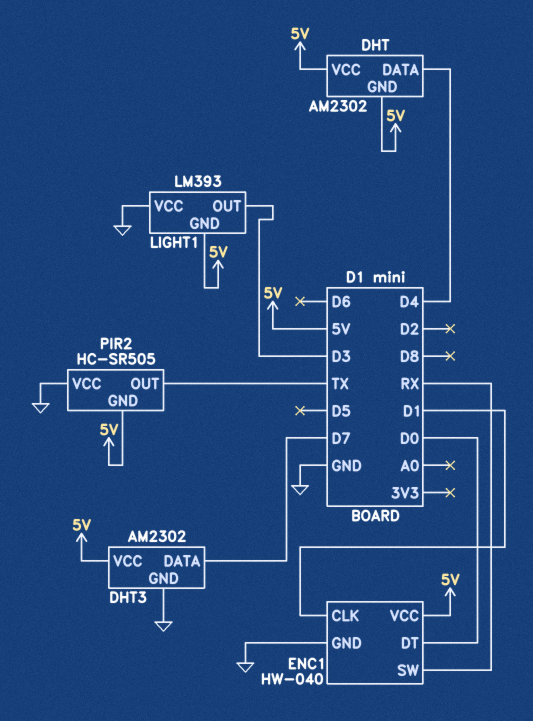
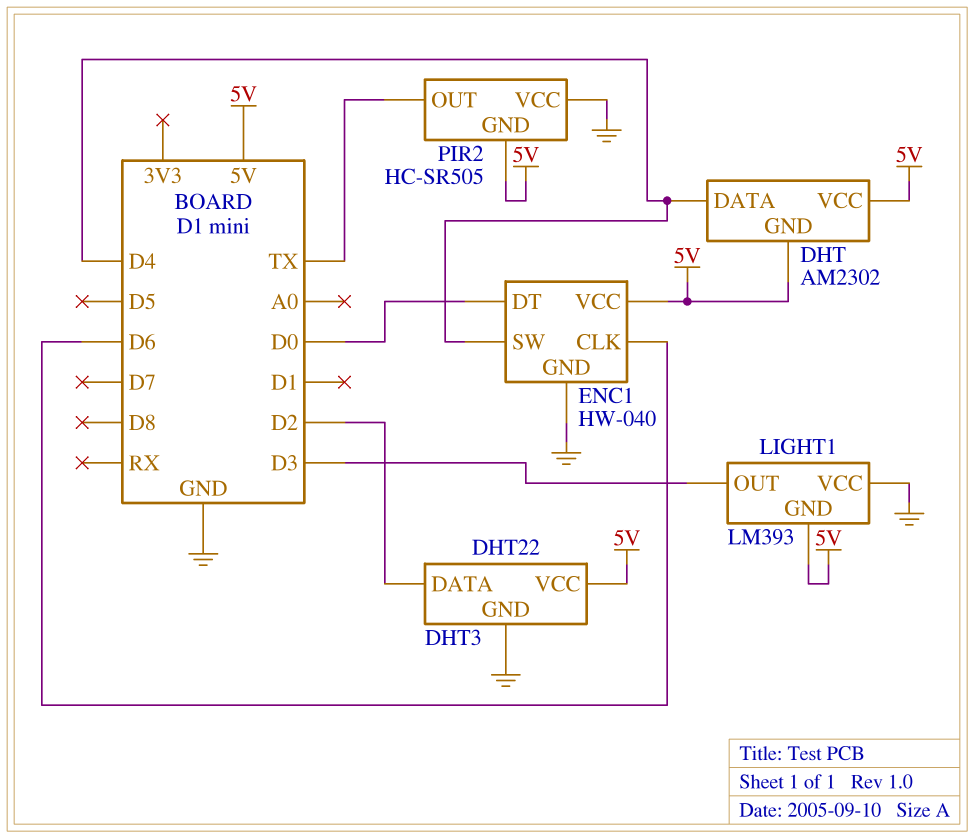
DHT3: AM2302 -> DHT22
DHT3 pin DATA: D7 -> D2
ENC1 pin CLK: D1 -> D6
ENC1 pin SW: RX -> D4

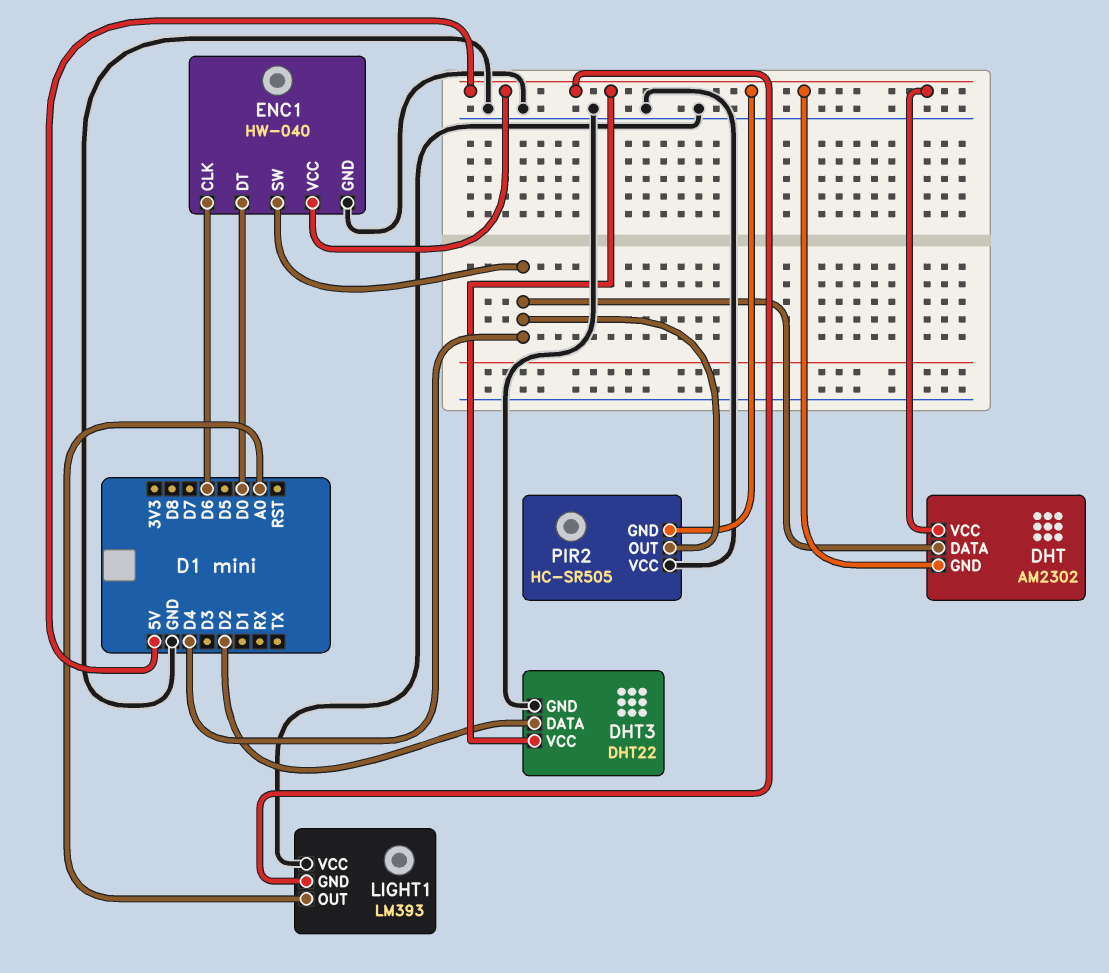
LIGHT1 pin OUT: D3 -> A0
PIR2 pin OUT: TX -> D4

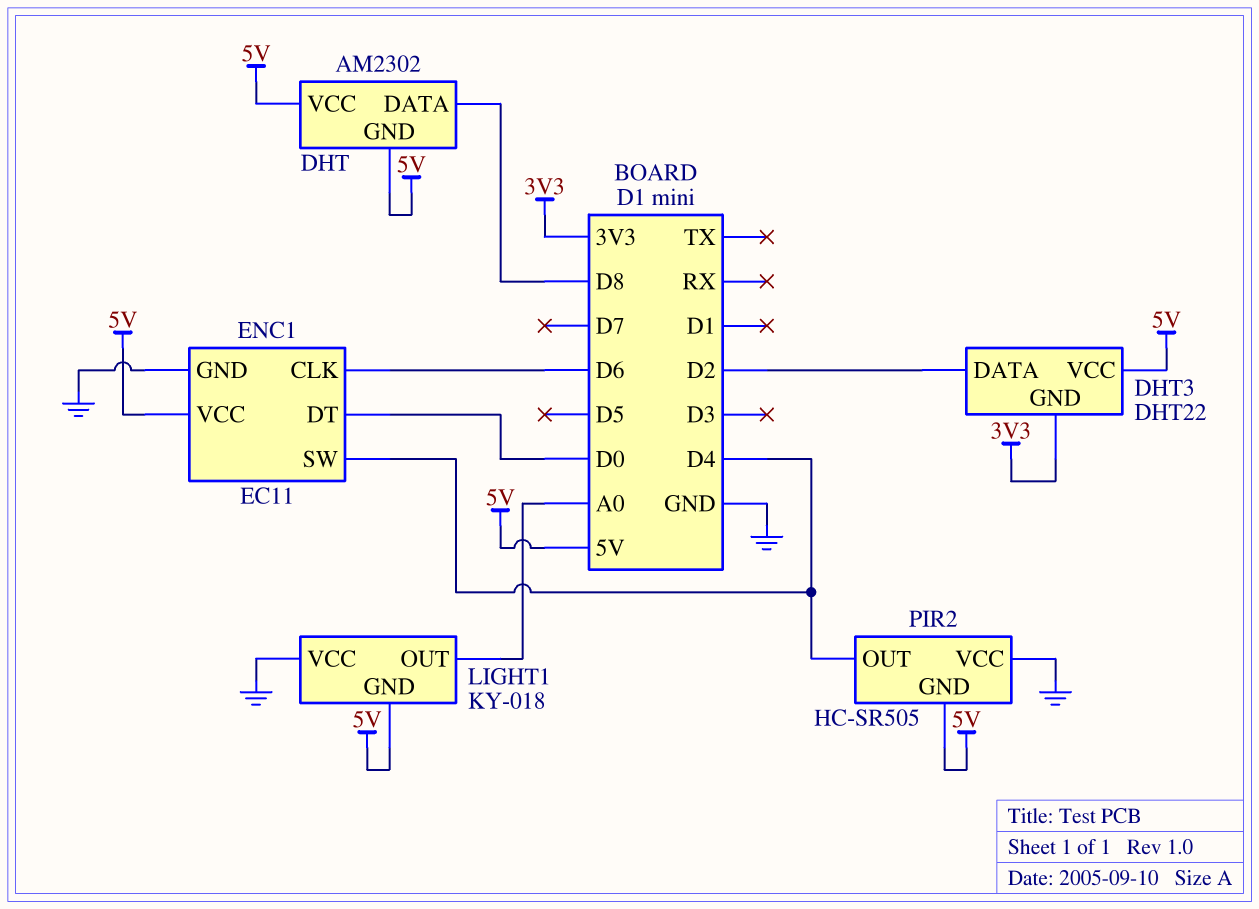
DHT pin DATA: D4 -> D8
DHT3 pin GND: GND -> 3V3
ENC1: HW-040 -> EC11
LIGHT1: LM393 -> KY-018

